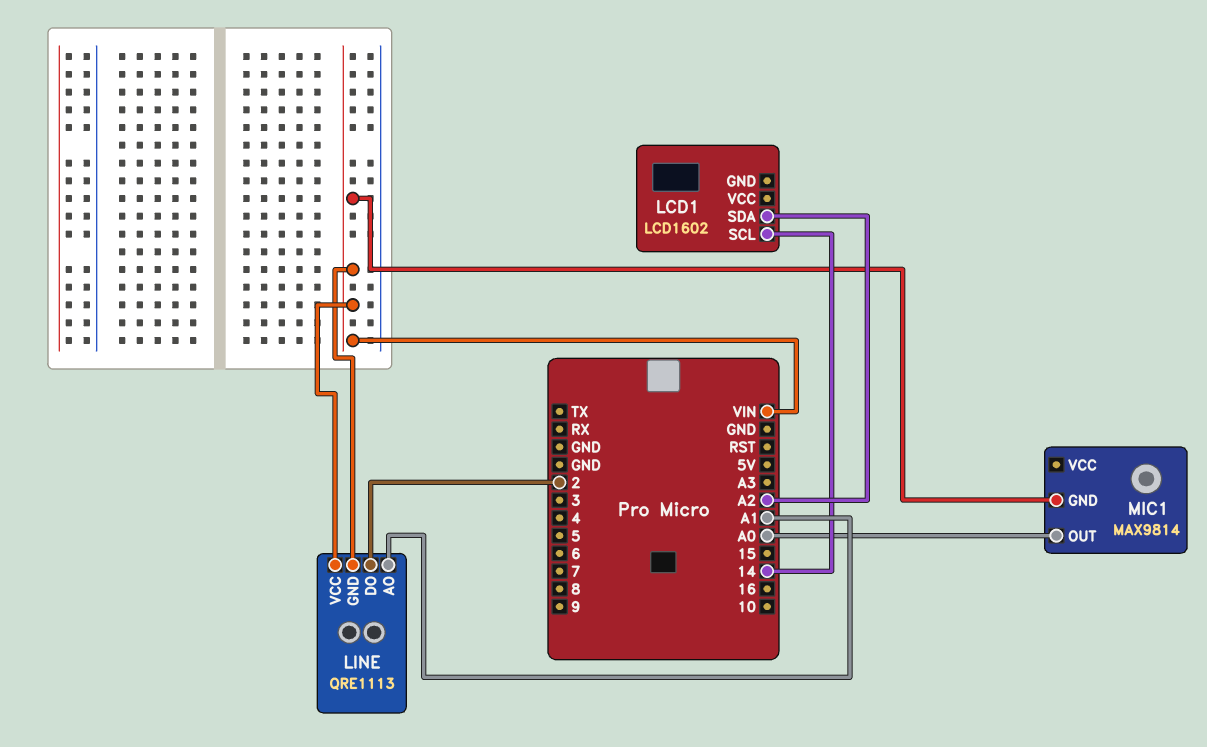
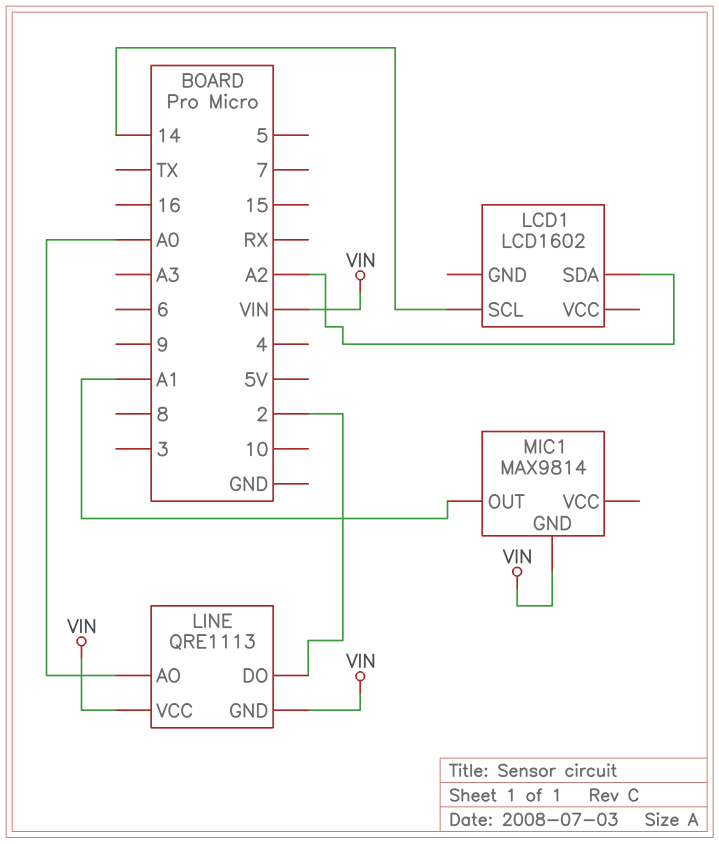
LINE pin AO: A1 -> A0
MIC1 pin OUT: A0 -> A1

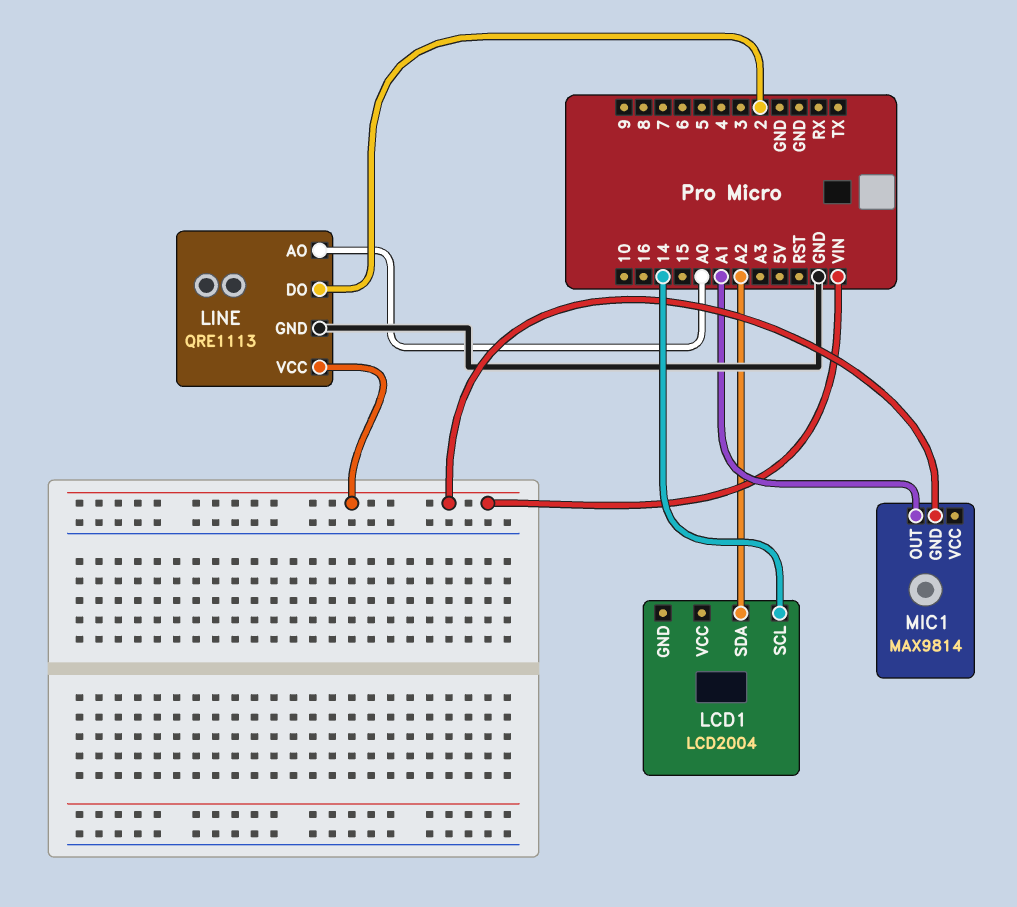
LCD1: LCD1602 -> LCD2004
LINE pin GND: VIN -> GND

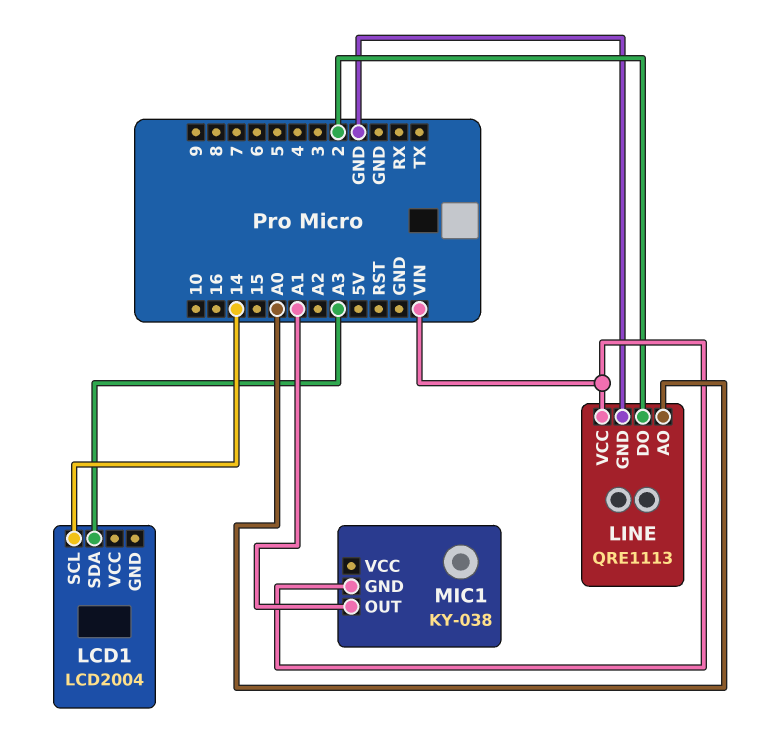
LCD1 pin SDA: A2 -> A3
MIC1: MAX9814 -> KY-038

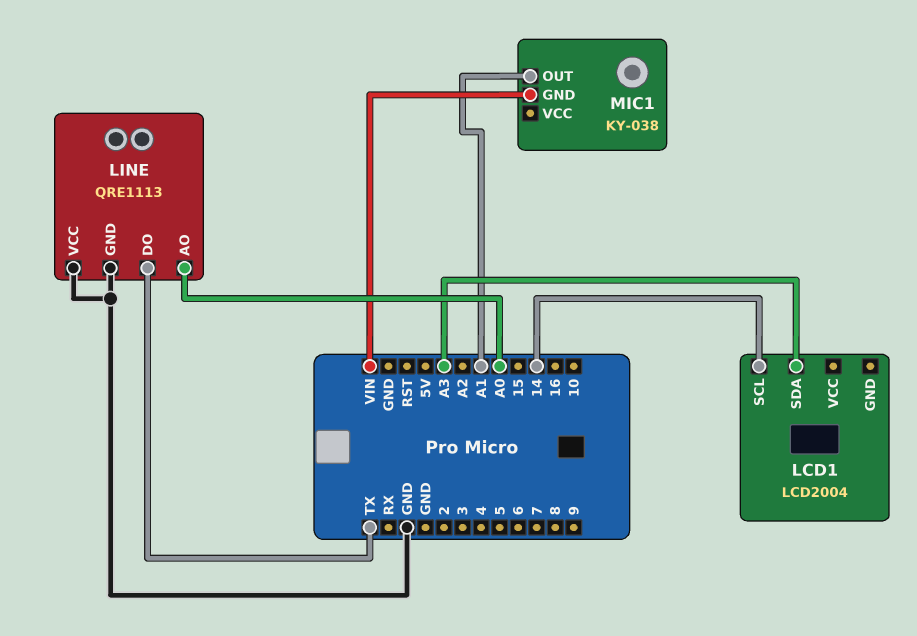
LINE pin DO: 2 -> TX
LINE pin VCC: VIN -> GND

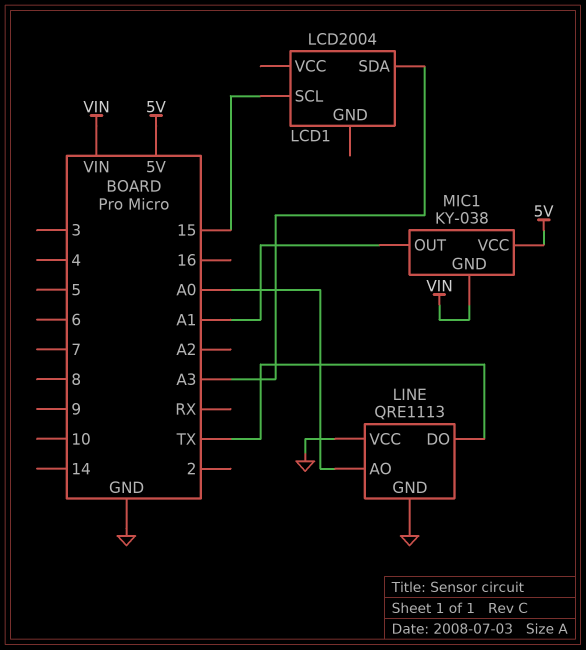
LCD1 pin SCL: 14 -> 15
MIC1 pin VCC: none -> 5V

